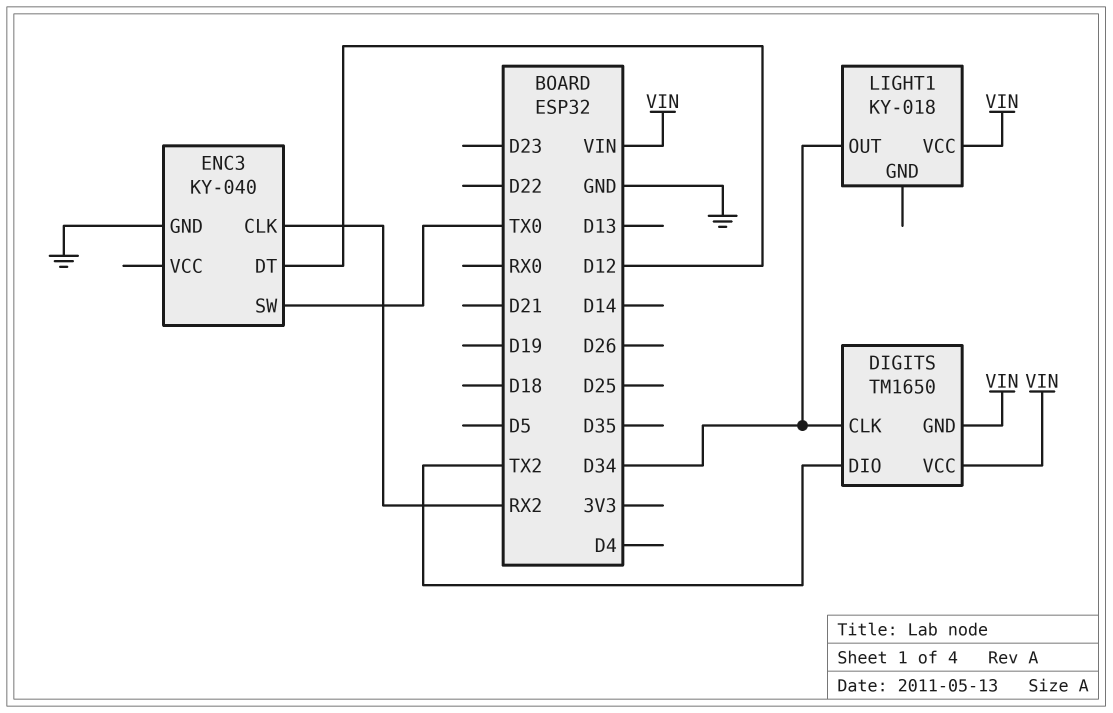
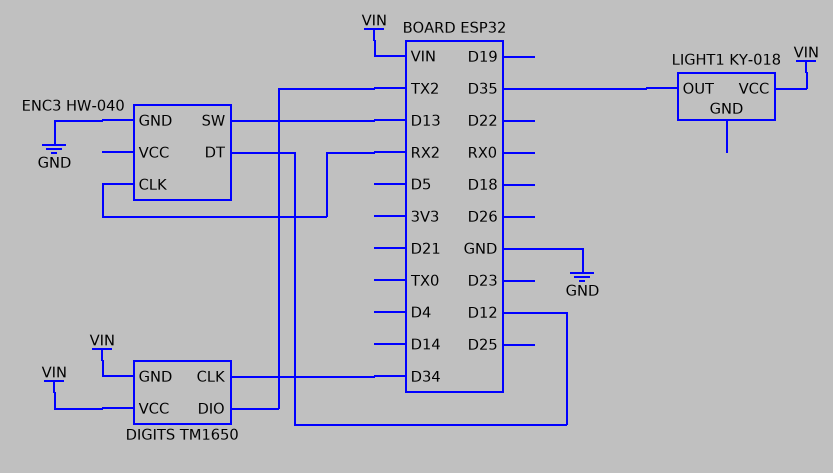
ENC3: KY-040 -> HW-040
ENC3 pin SW: TX0 -> D13
LIGHT1 pin OUT: D34 -> D35

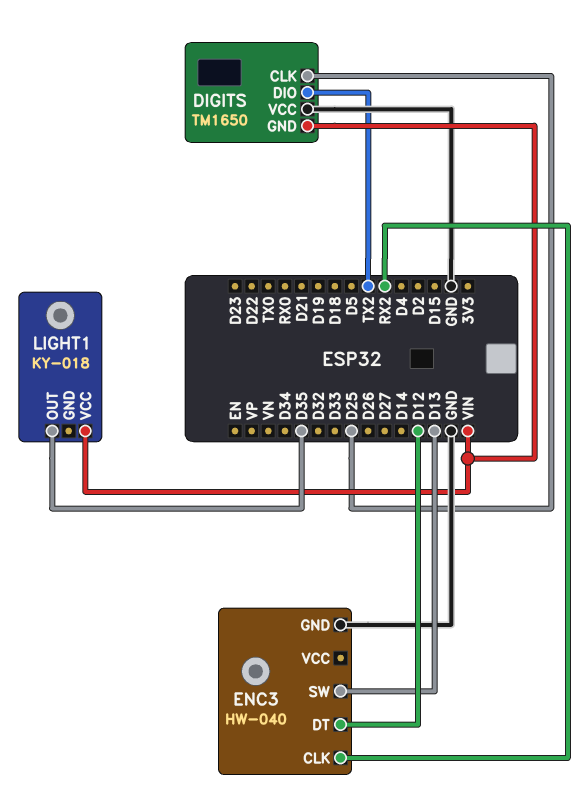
DIGITS pin CLK: D34 -> D25
DIGITS pin VCC: VIN -> GND

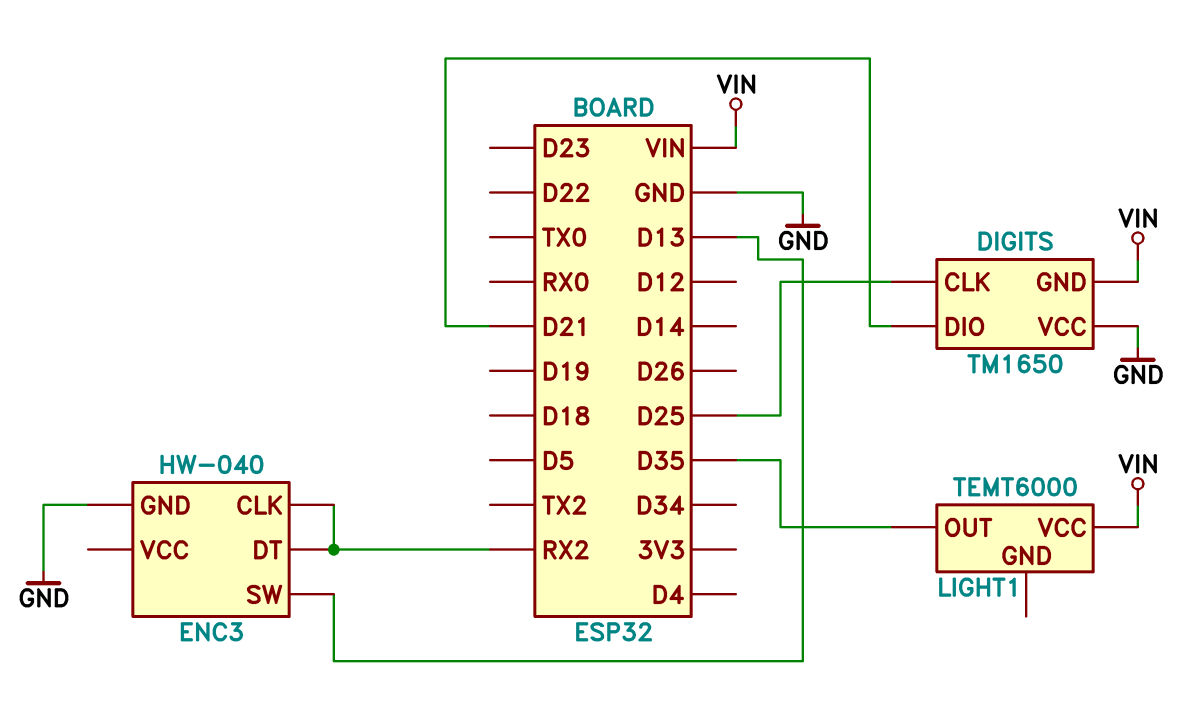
DIGITS pin DIO: TX2 -> D21
ENC3 pin DT: D12 -> RX2
LIGHT1: KY-018 -> TEMT6000

